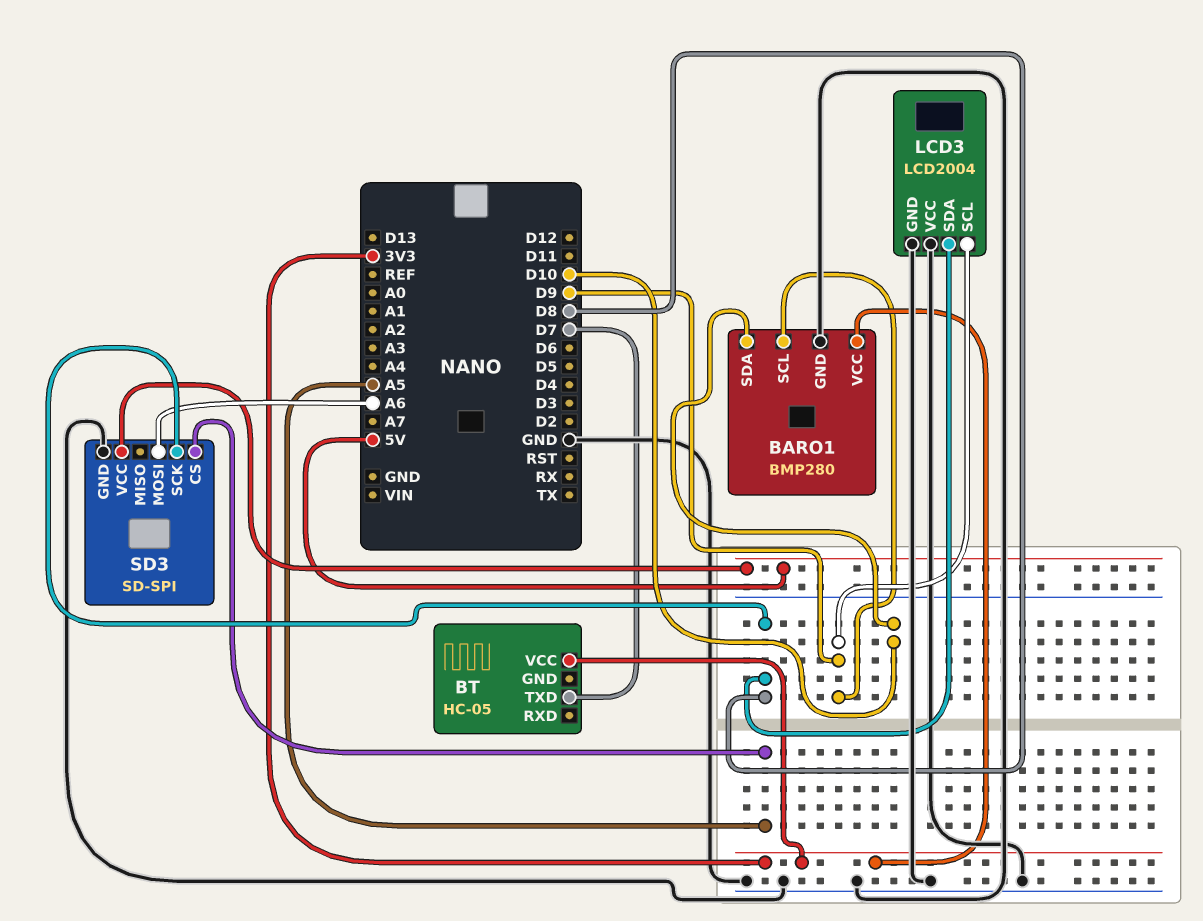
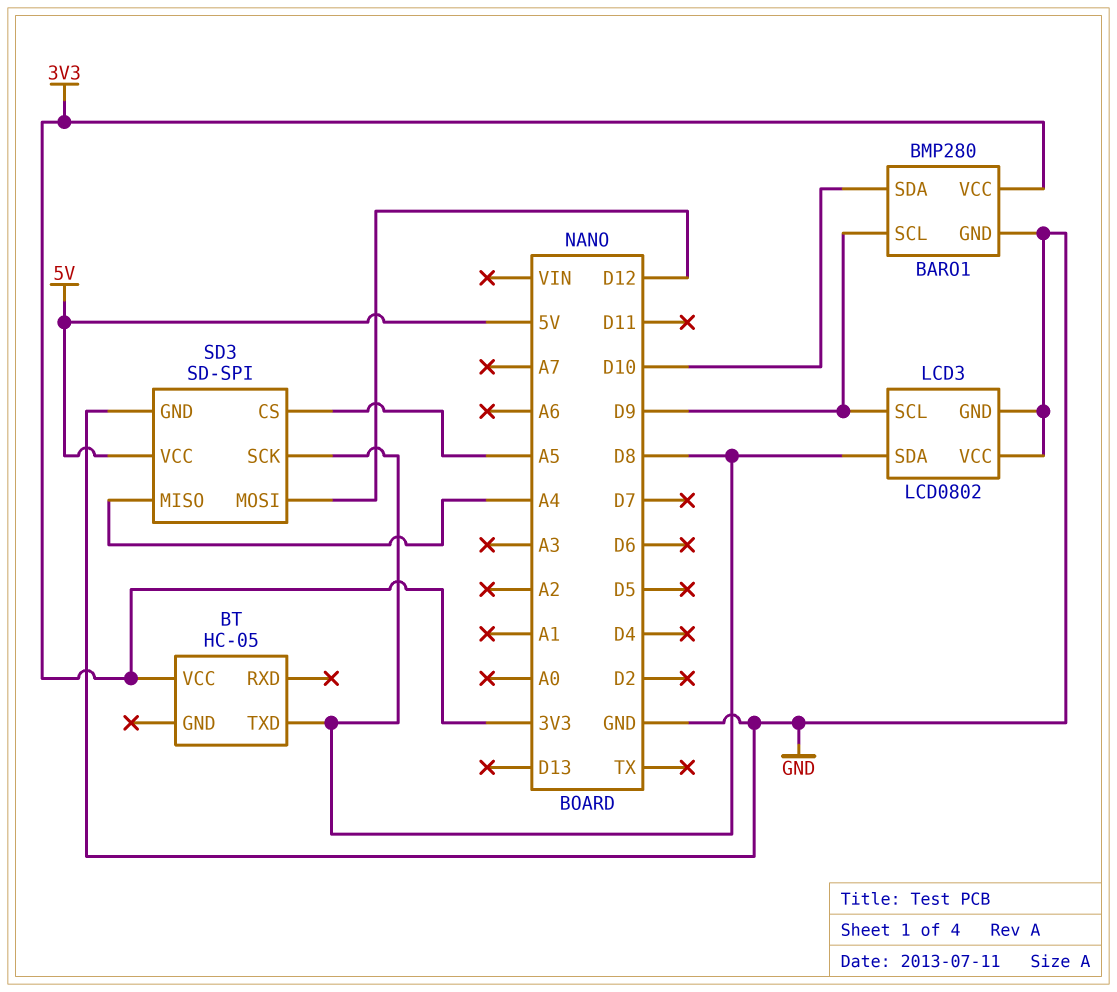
BT pin TXD: D7 -> D8
LCD3: LCD2004 -> LCD0802
SD3 pin MISO: none -> A4
SD3 pin MOSI: A6 -> D12

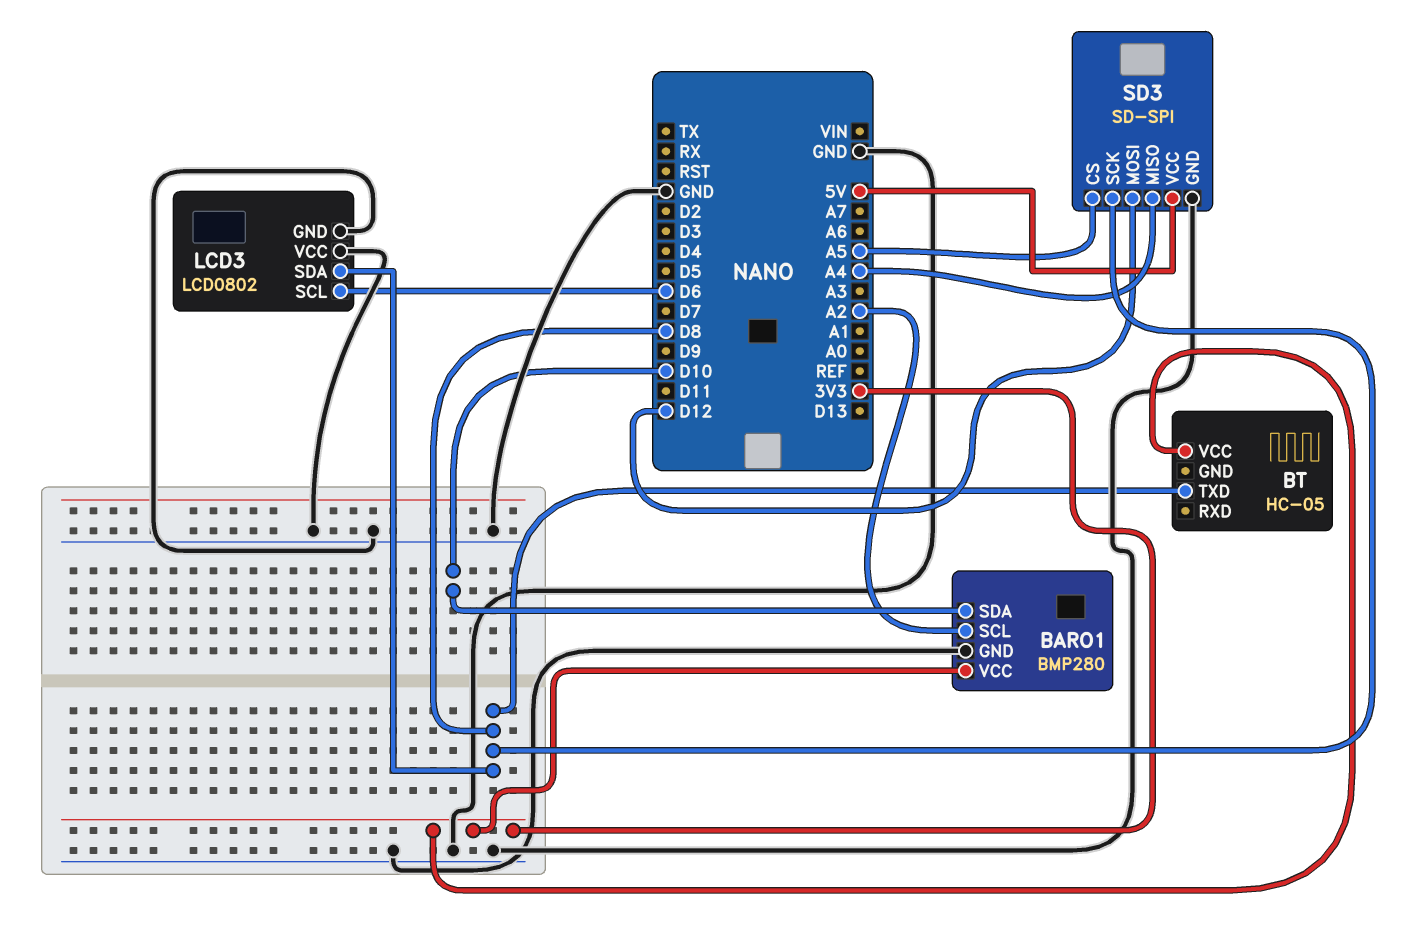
BARO1 pin SCL: D9 -> A2
LCD3 pin SCL: D9 -> D6

